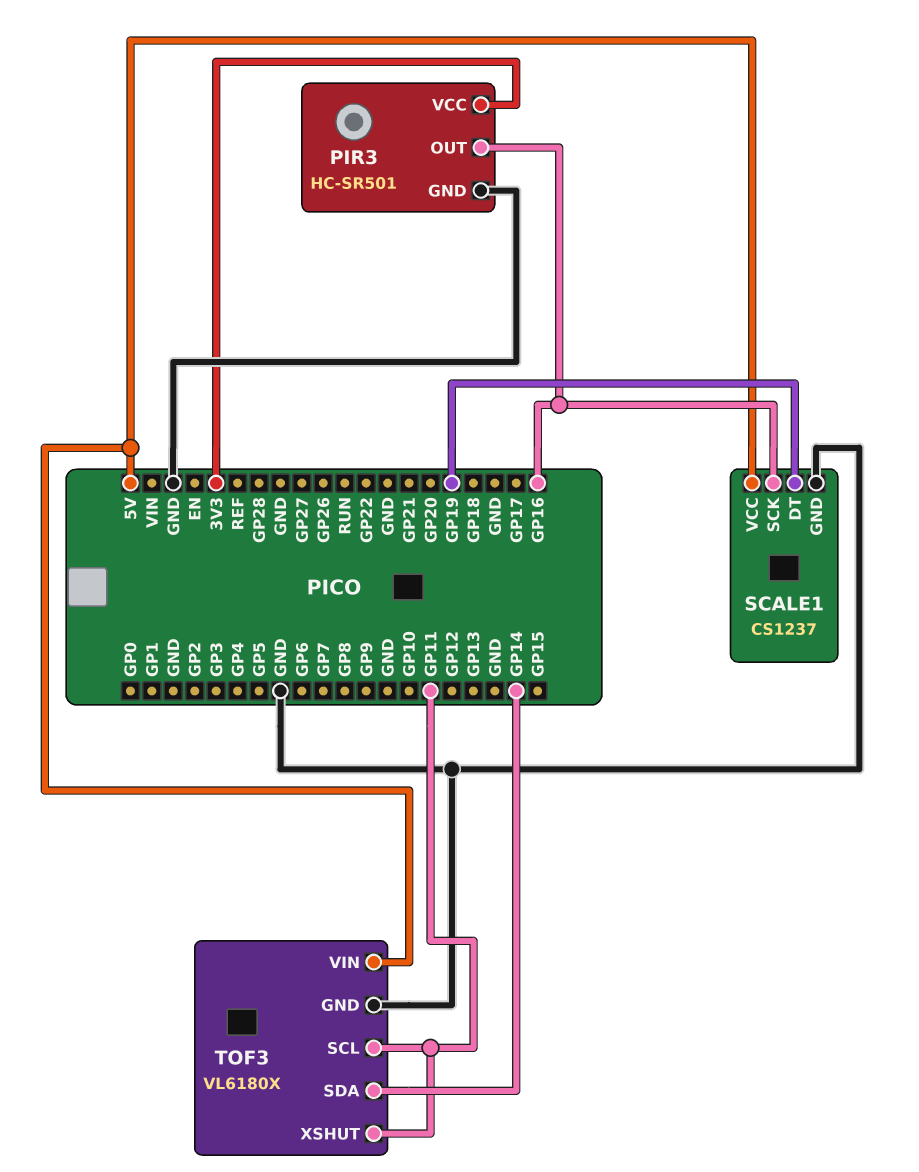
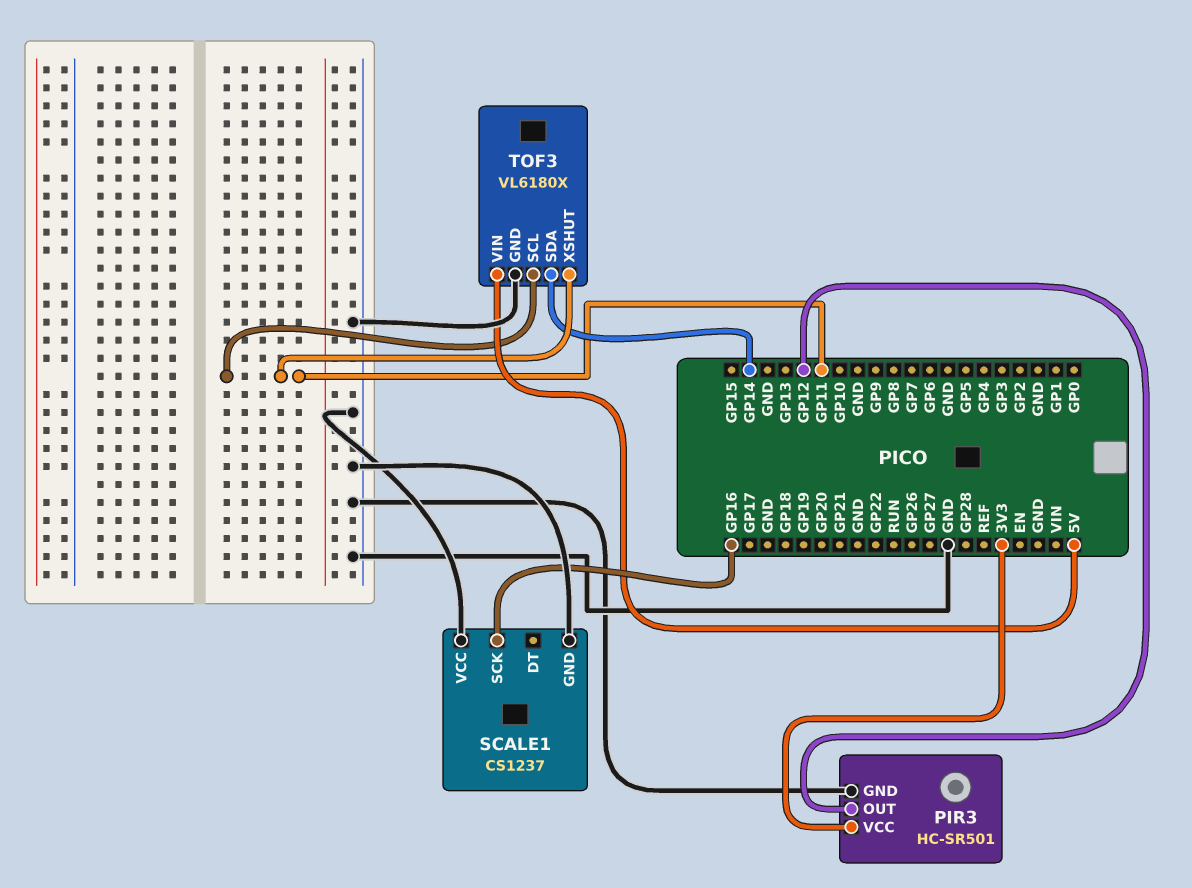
PIR3 pin OUT: GP16 -> GP12
SCALE1 pin DT: GP19 -> none
SCALE1 pin VCC: 5V -> GND

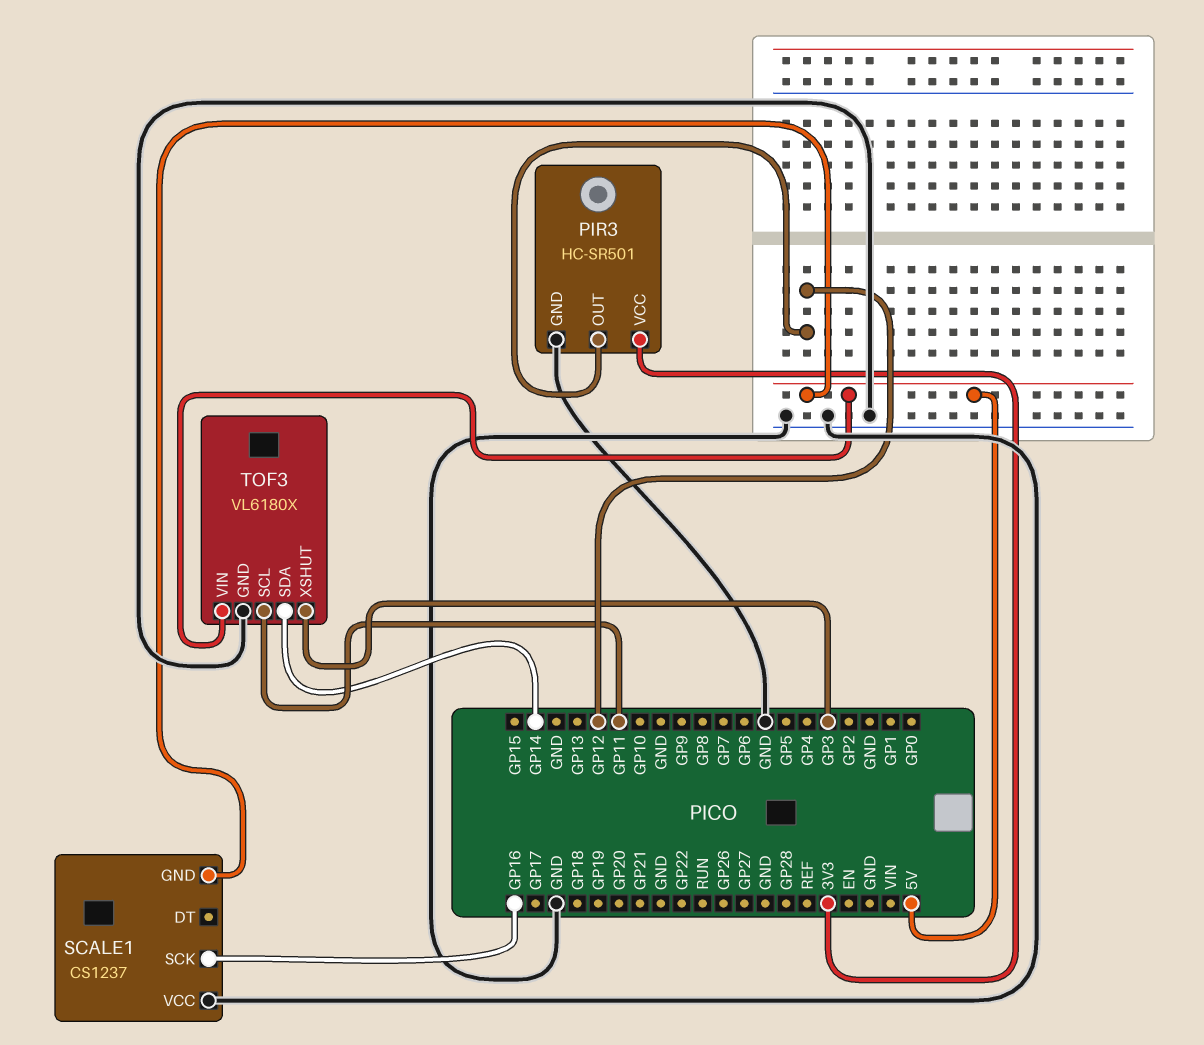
SCALE1 pin GND: GND -> 5V
TOF3 pin XSHUT: GP11 -> GP3

